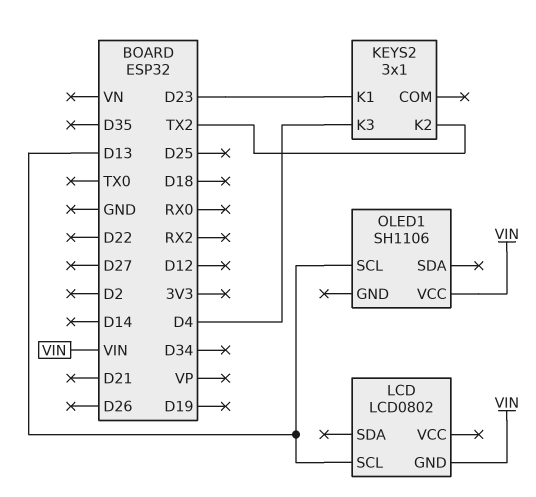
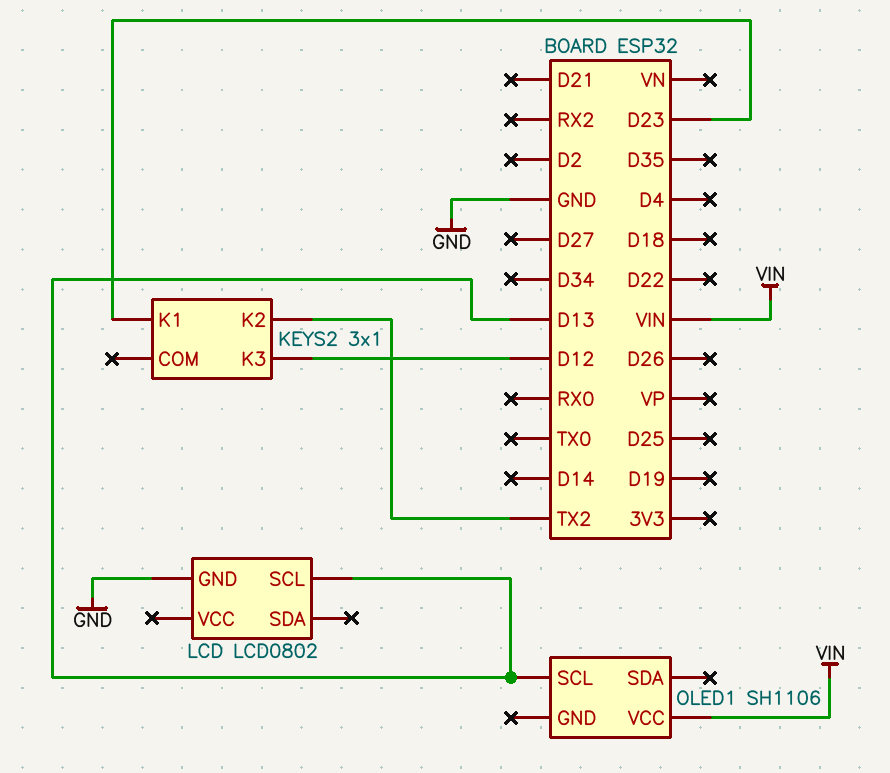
KEYS2 pin K3: D4 -> D12
LCD pin GND: VIN -> GND

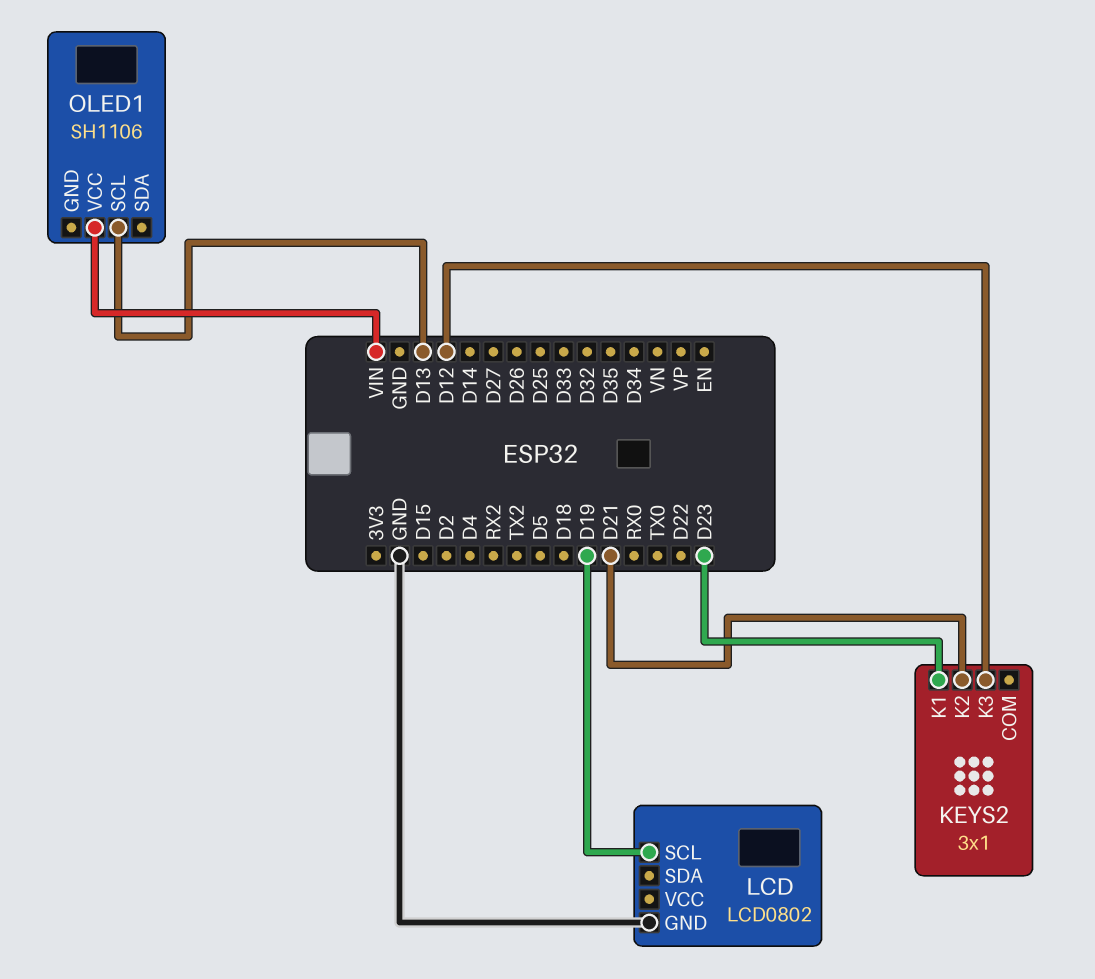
KEYS2 pin K2: TX2 -> D21
LCD pin SCL: D13 -> D19

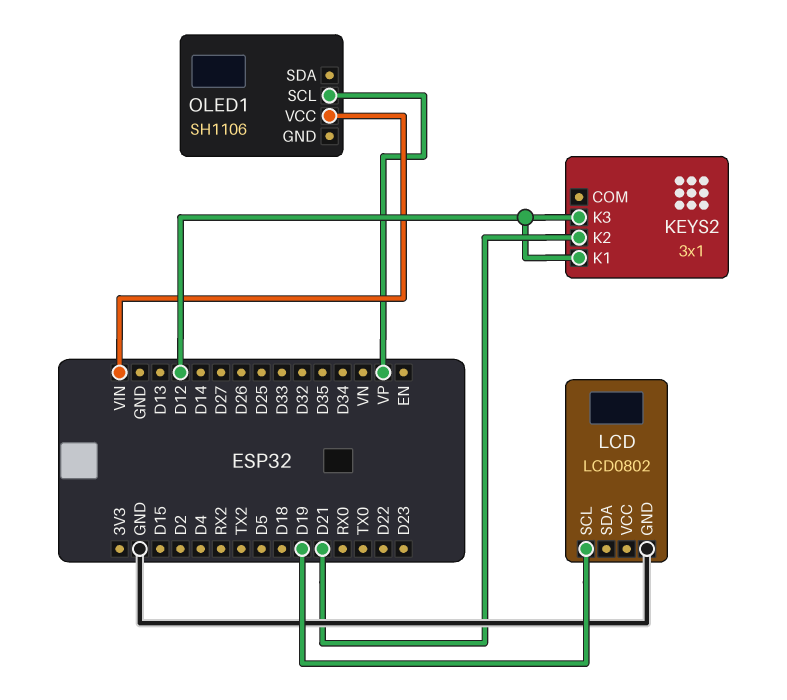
KEYS2 pin K1: D23 -> D12
OLED1 pin SCL: D13 -> VP

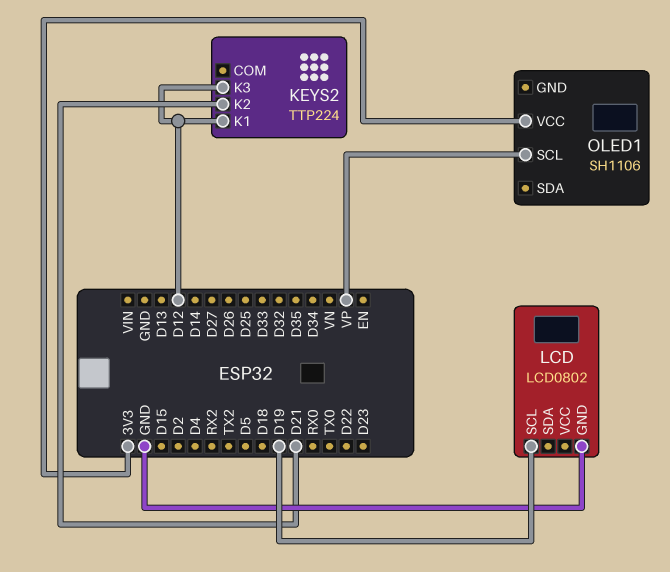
KEYS2: 3x1 -> TTP224
OLED1 pin VCC: VIN -> 3V3

